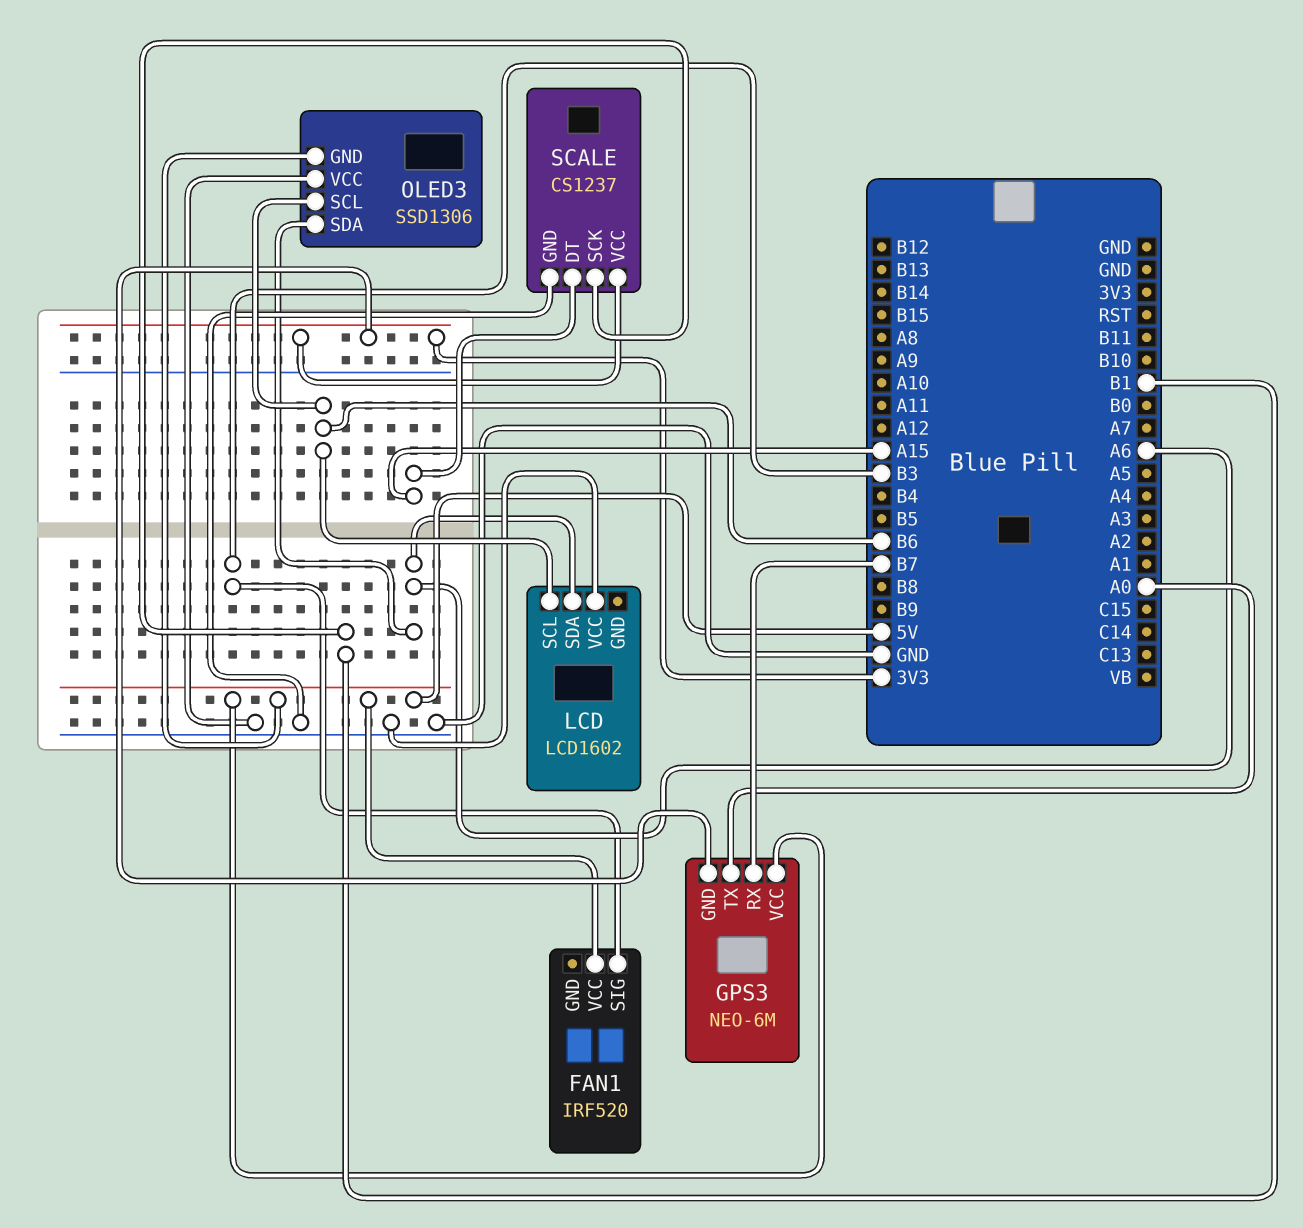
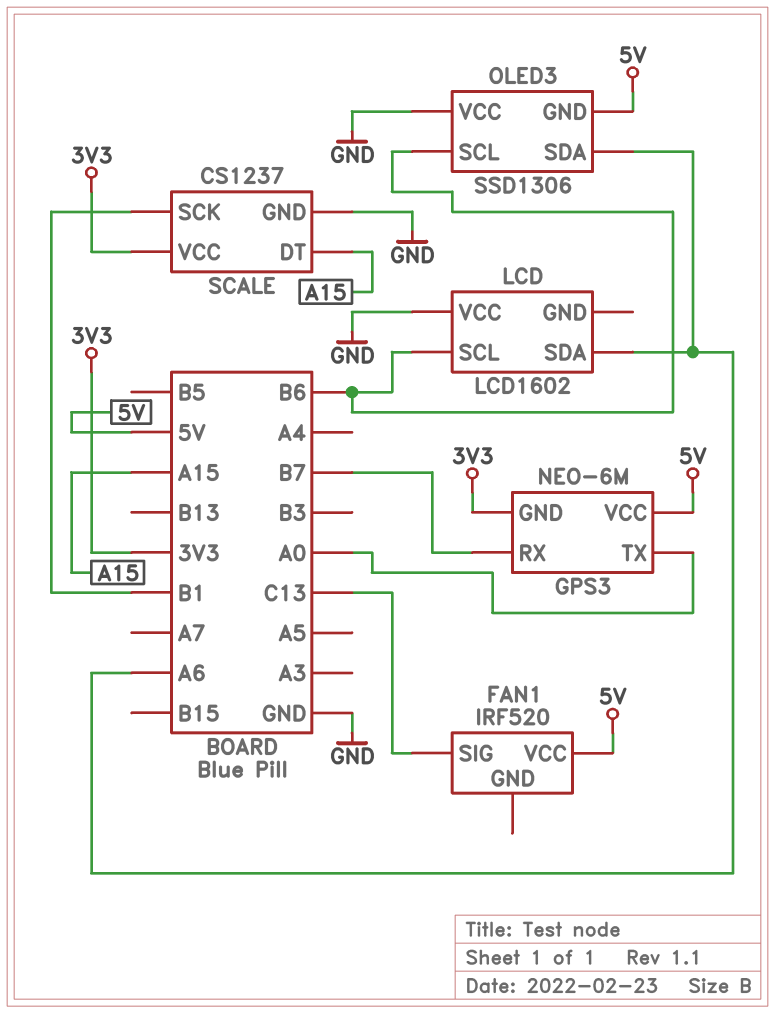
FAN1 pin SIG: B3 -> C13

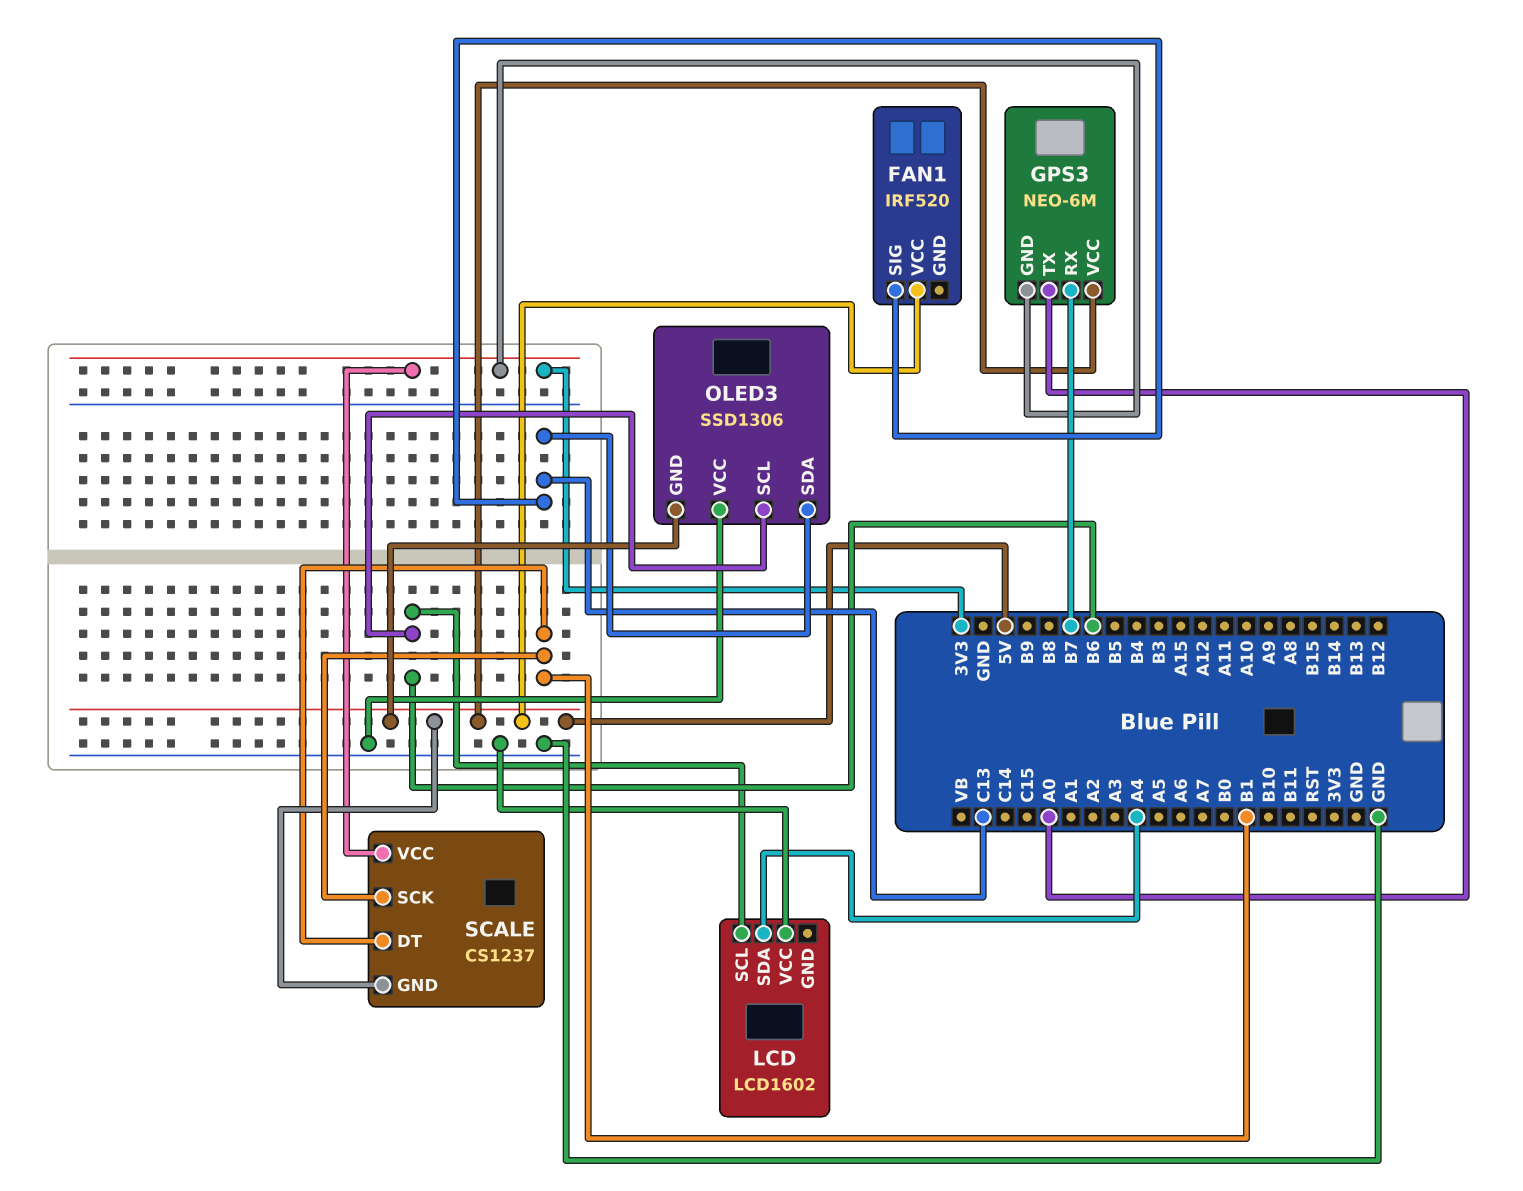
LCD pin SDA: A6 -> A4
OLED3 pin SDA: A6 -> C13
SCALE pin DT: A15 -> B1
SCALE pin GND: GND -> 5V

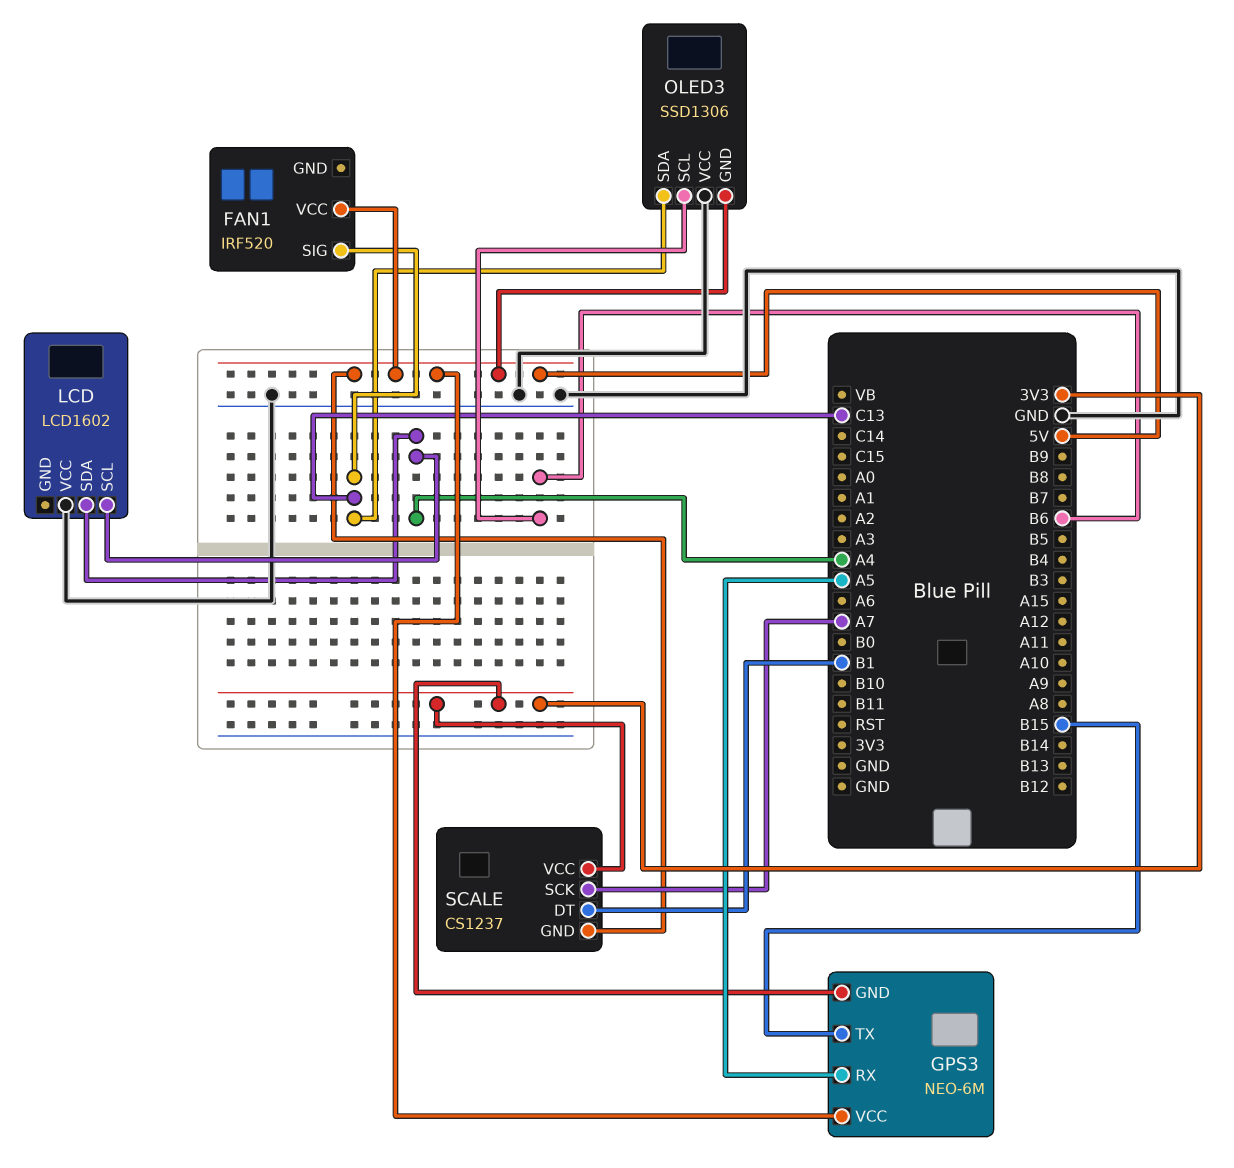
GPS3 pin RX: B7 -> A5
GPS3 pin TX: A0 -> B15
LCD pin SCL: B6 -> A4
SCALE pin SCK: B1 -> A7

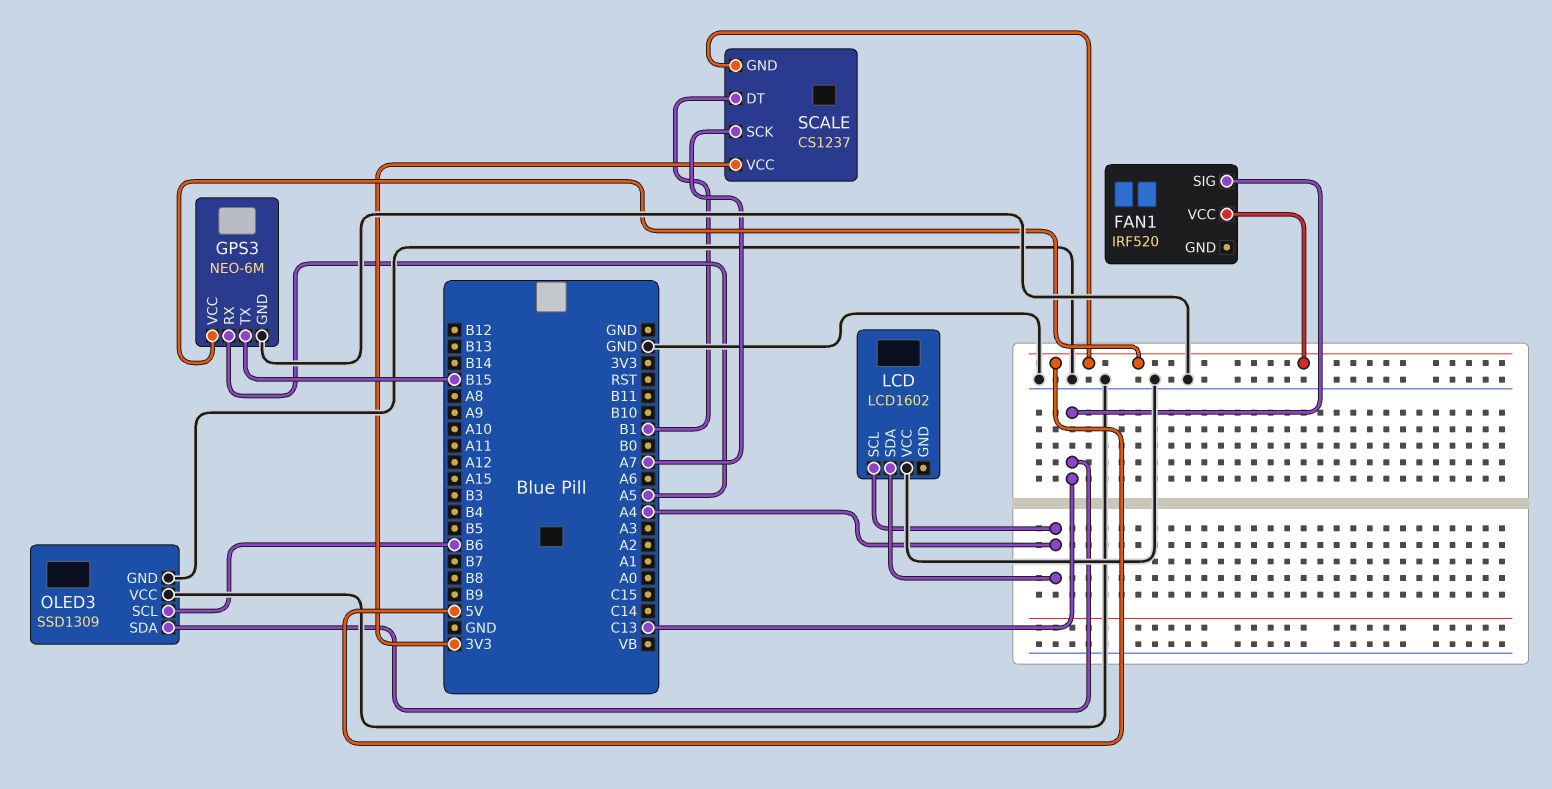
GPS3 pin GND: 3V3 -> GND
OLED3: SSD1306 -> SSD1309
OLED3 pin GND: 5V -> GND

